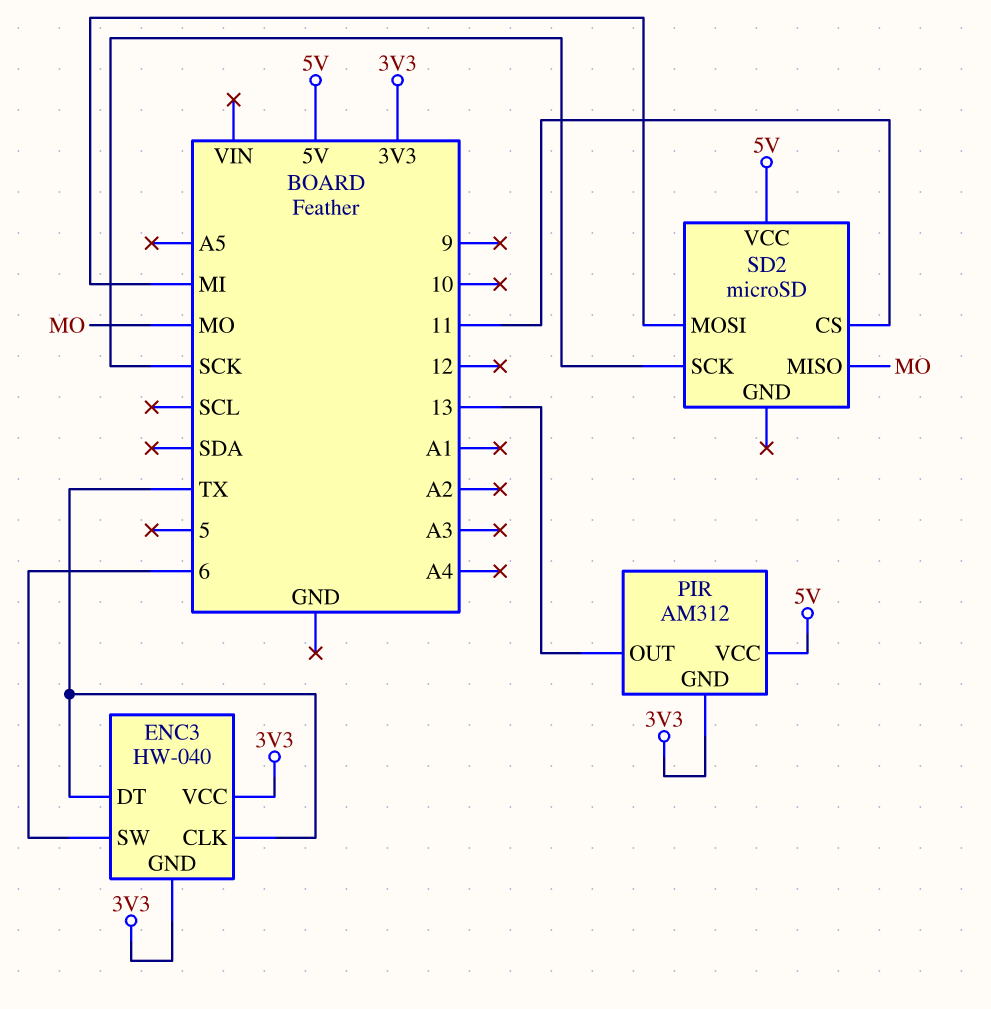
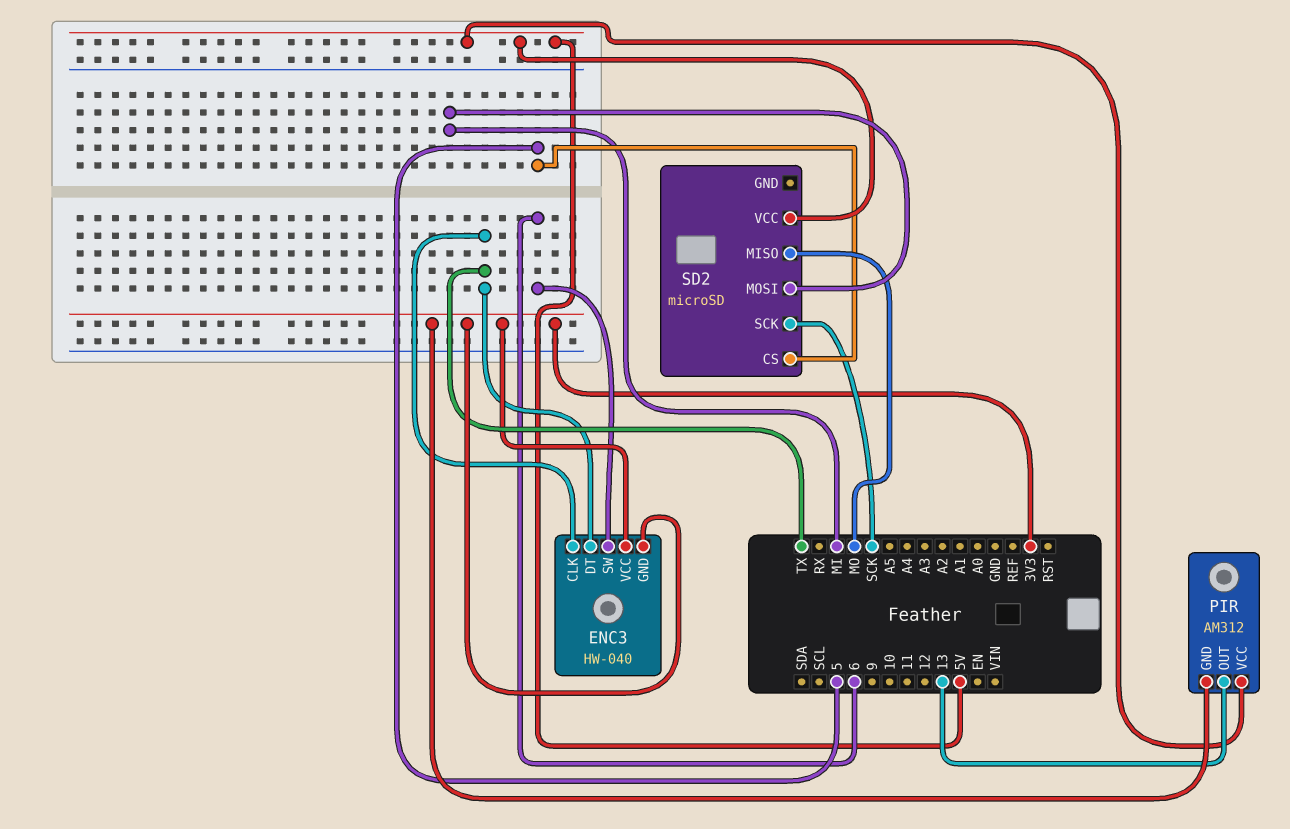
SD2 pin CS: 11 -> 5

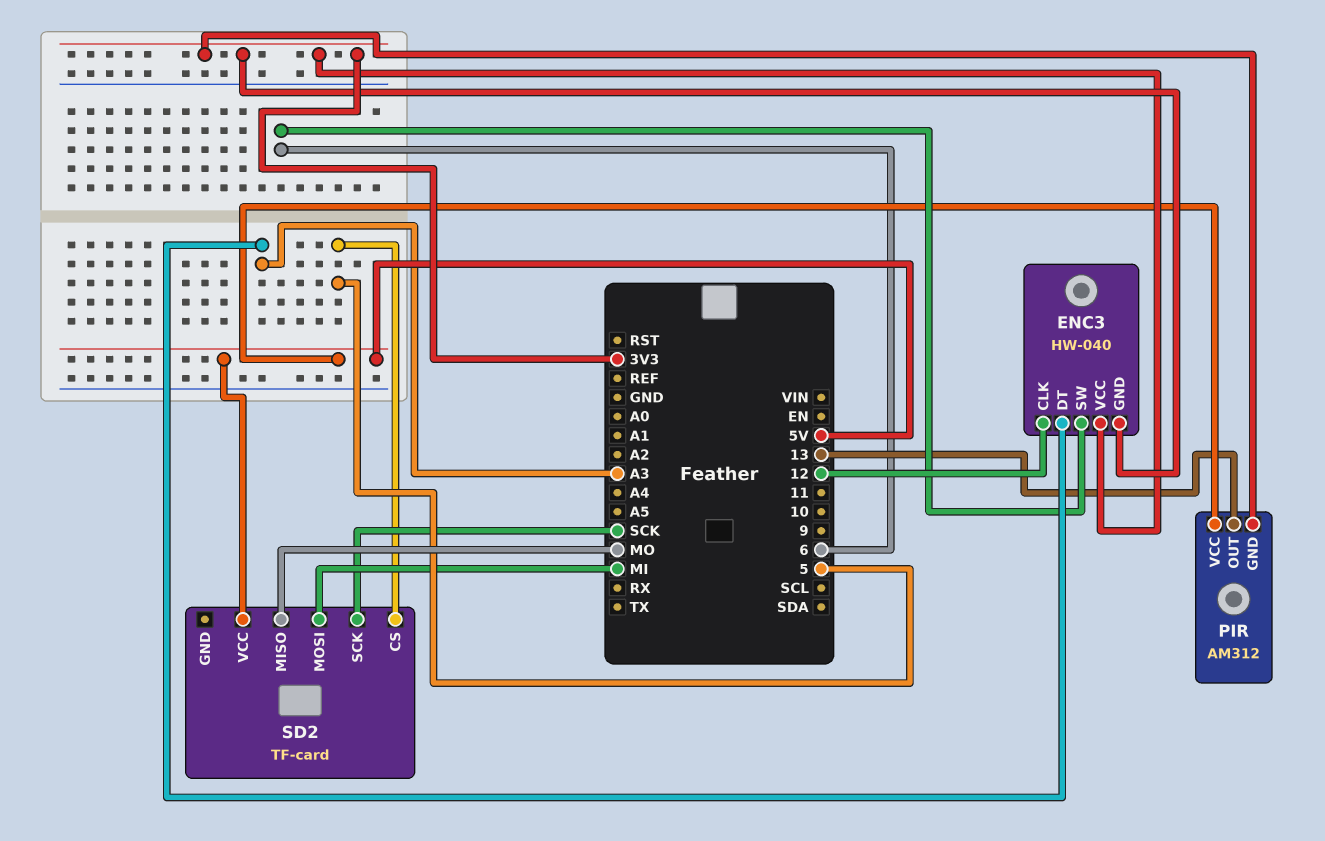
ENC3 pin CLK: TX -> 12
ENC3 pin DT: TX -> A3
SD2: microSD -> TF-card

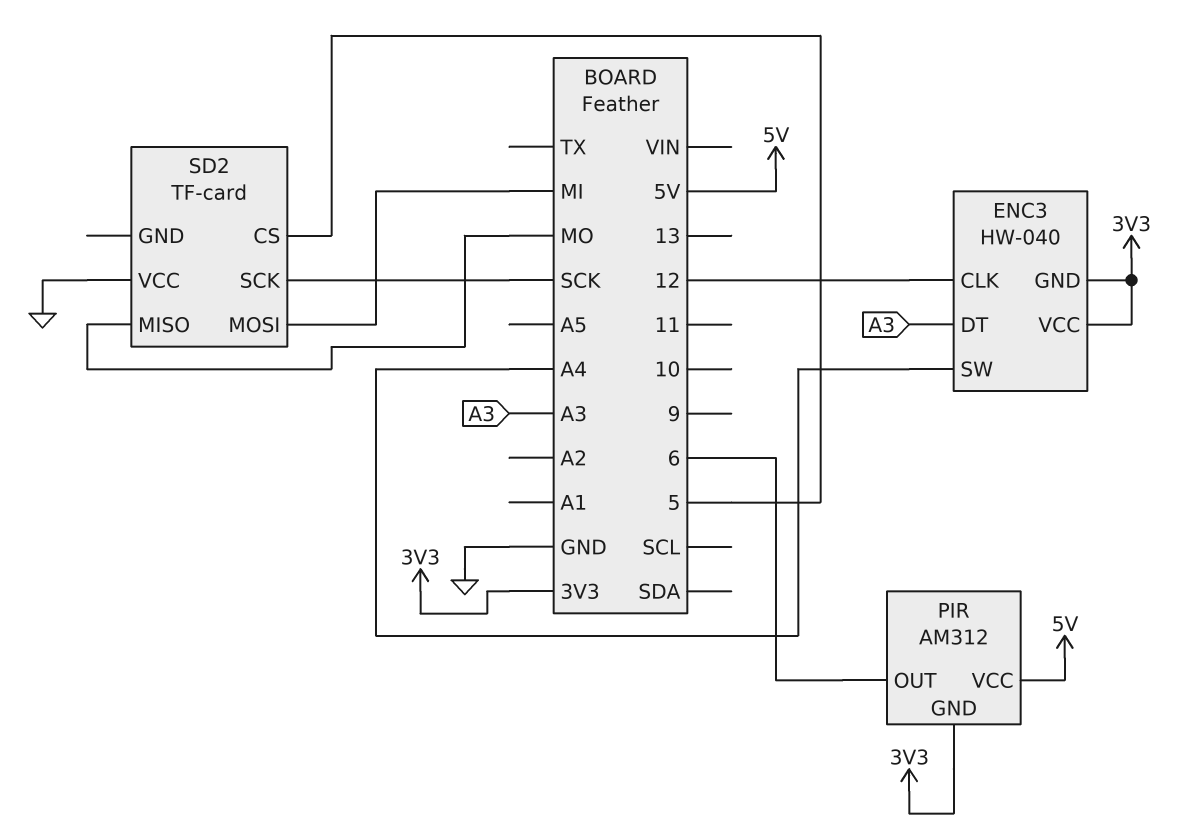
ENC3 pin SW: 6 -> A4
PIR pin OUT: 13 -> 6
SD2 pin VCC: 5V -> GND

